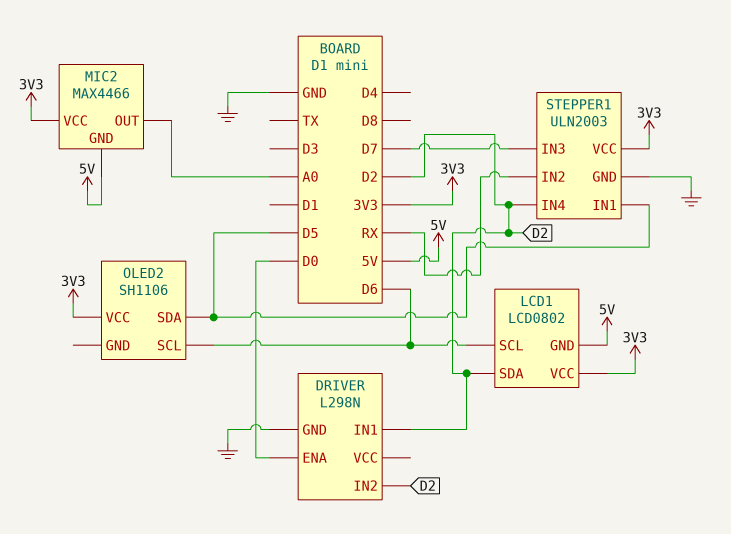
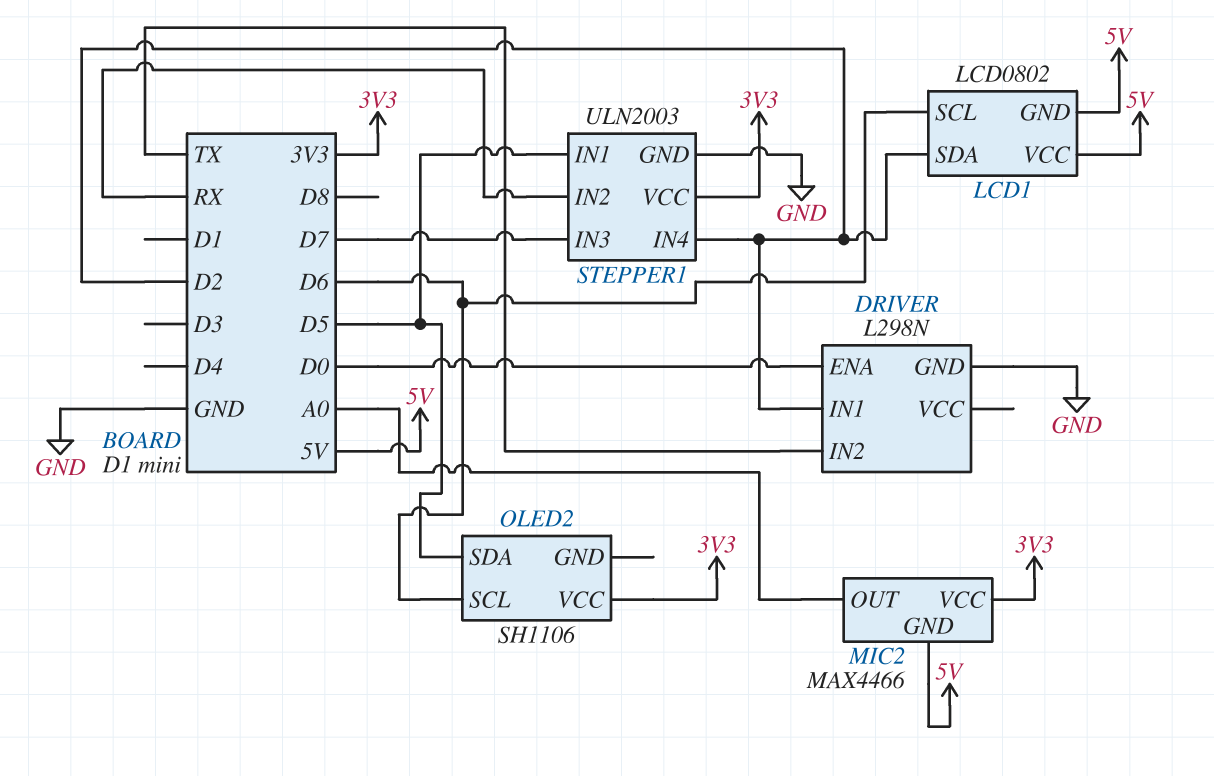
DRIVER pin IN2: D2 -> TX
LCD1 pin VCC: 3V3 -> 5V

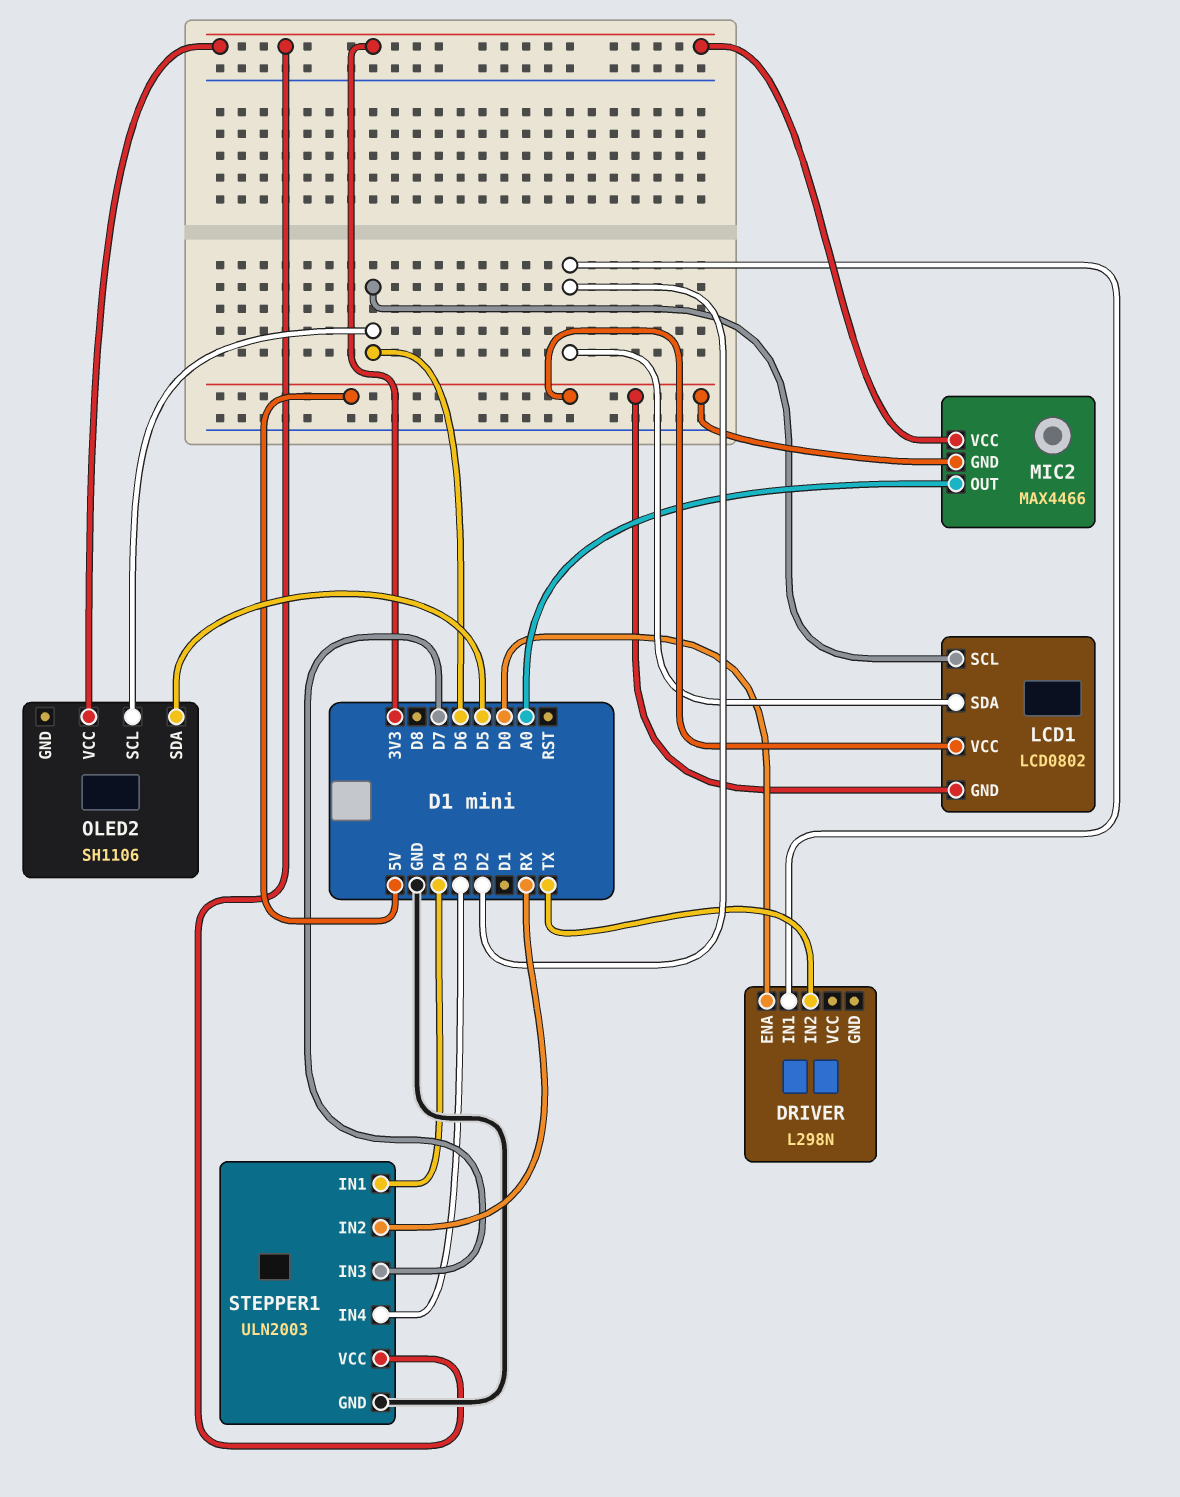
DRIVER pin GND: GND -> none
STEPPER1 pin IN1: D5 -> D4
STEPPER1 pin IN4: D2 -> D3

